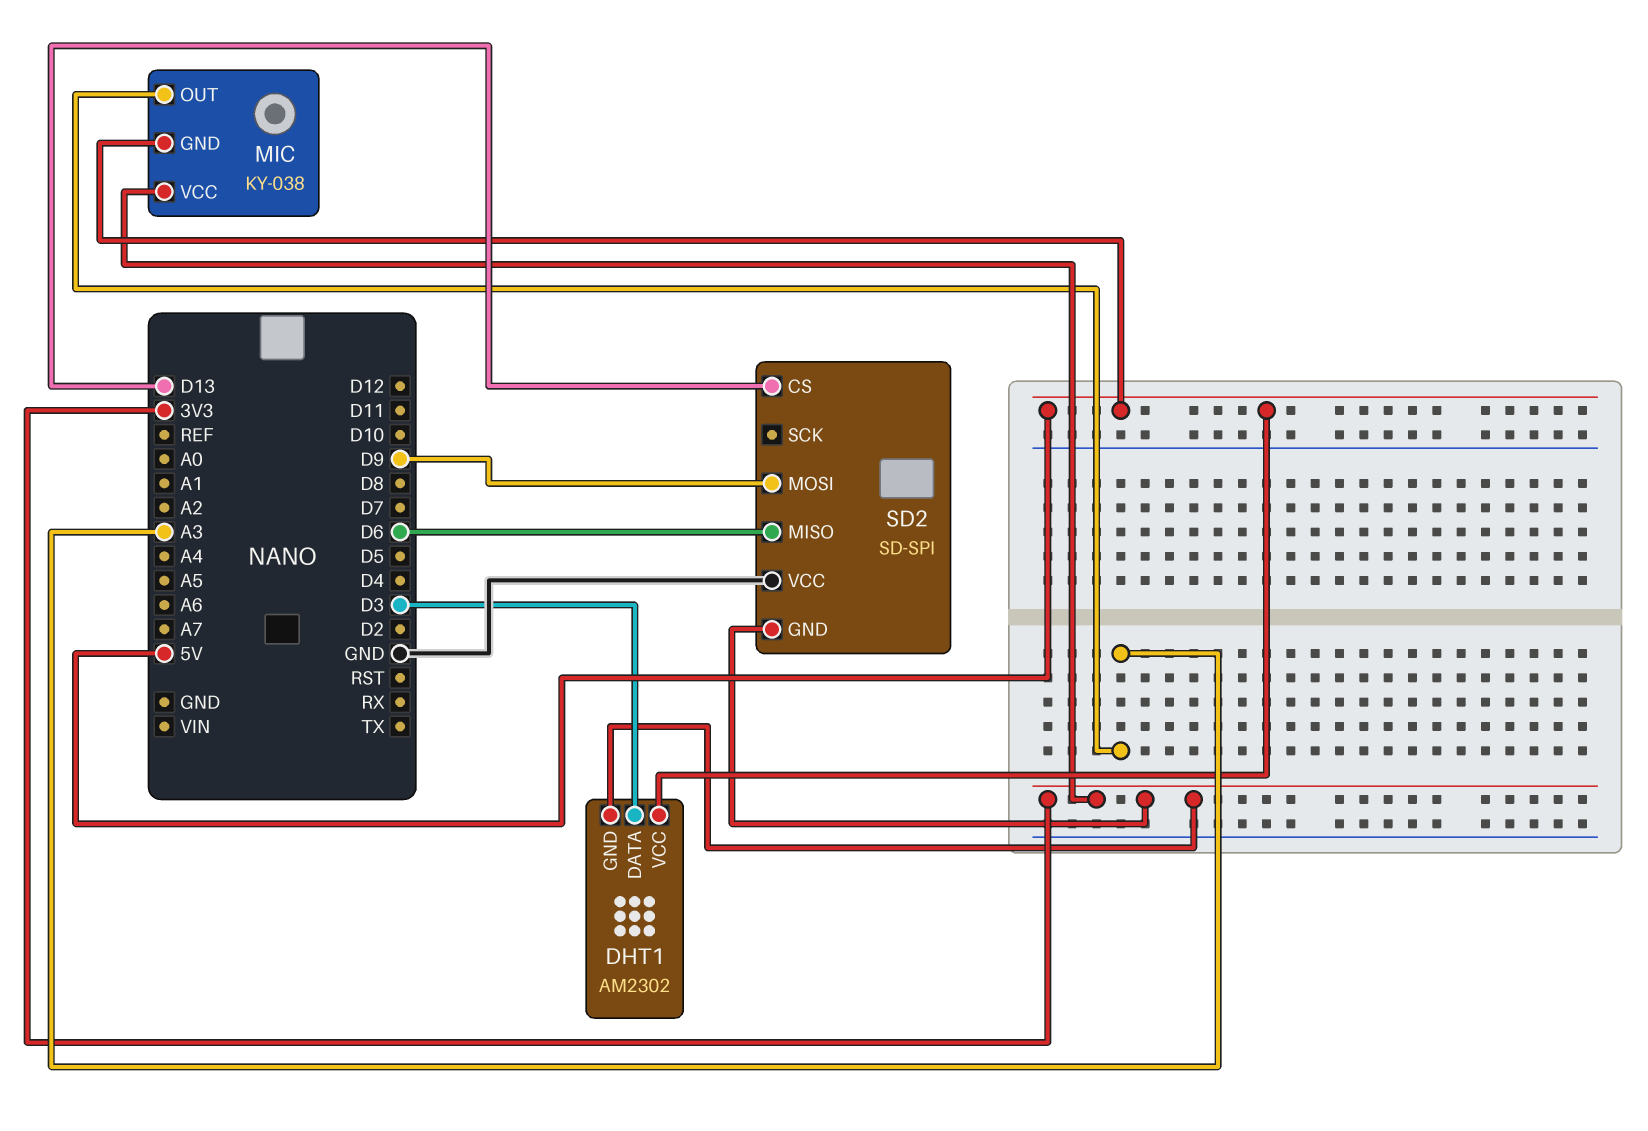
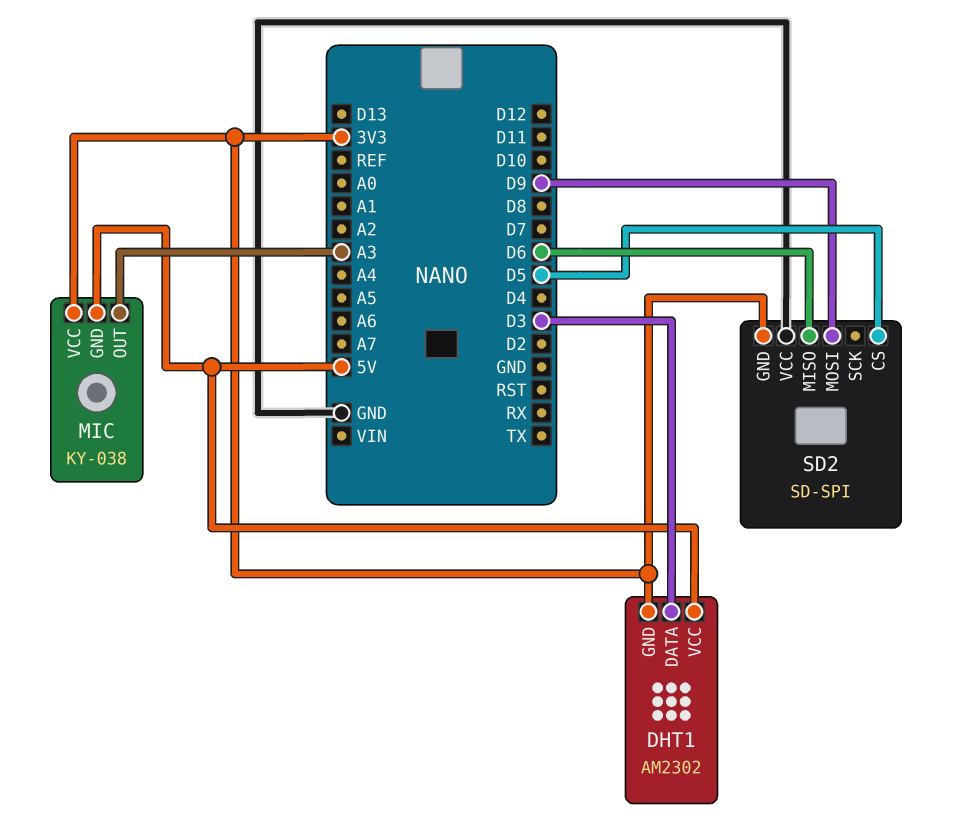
SD2 pin CS: D13 -> D5

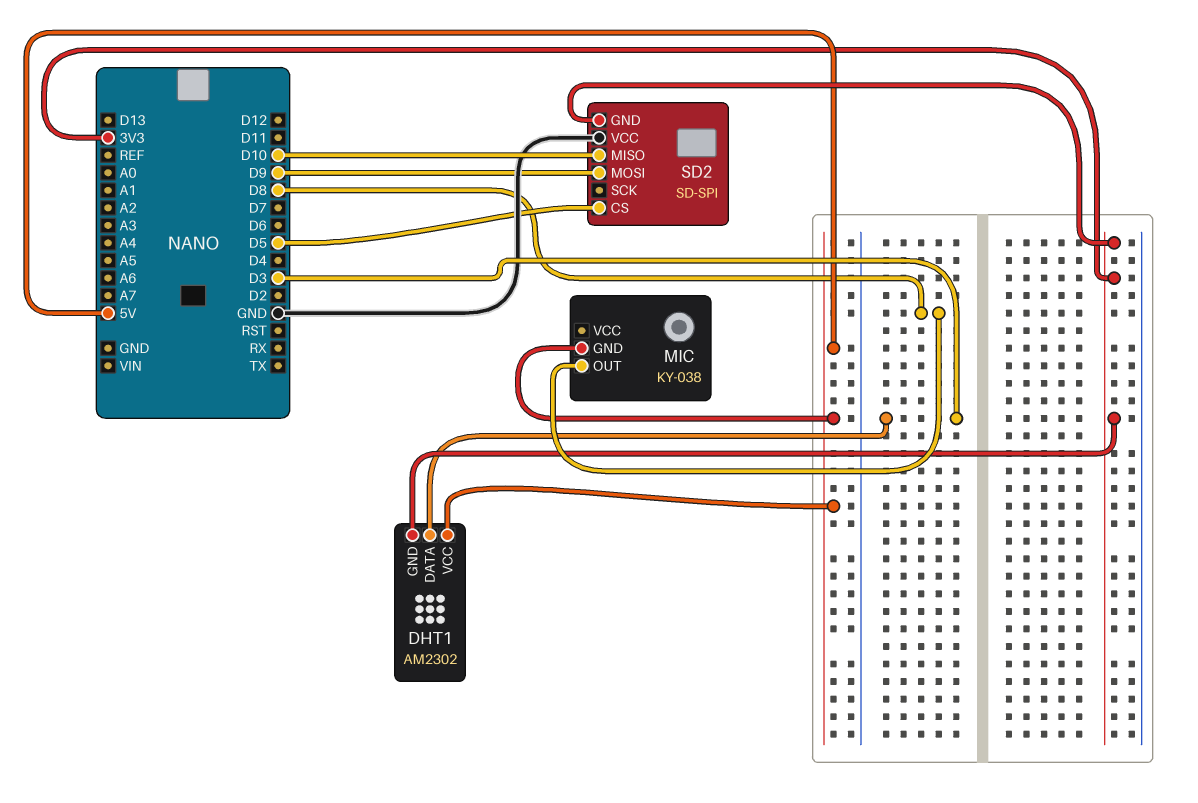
MIC pin OUT: A3 -> D8
MIC pin VCC: 3V3 -> none
SD2 pin MISO: D6 -> D10

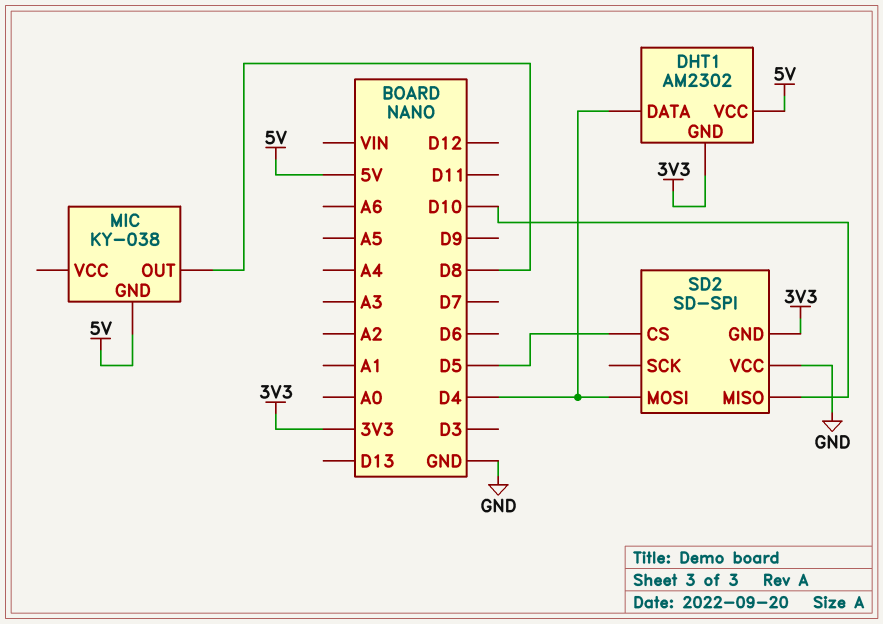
DHT1 pin DATA: D3 -> D4
SD2 pin MOSI: D9 -> D4

